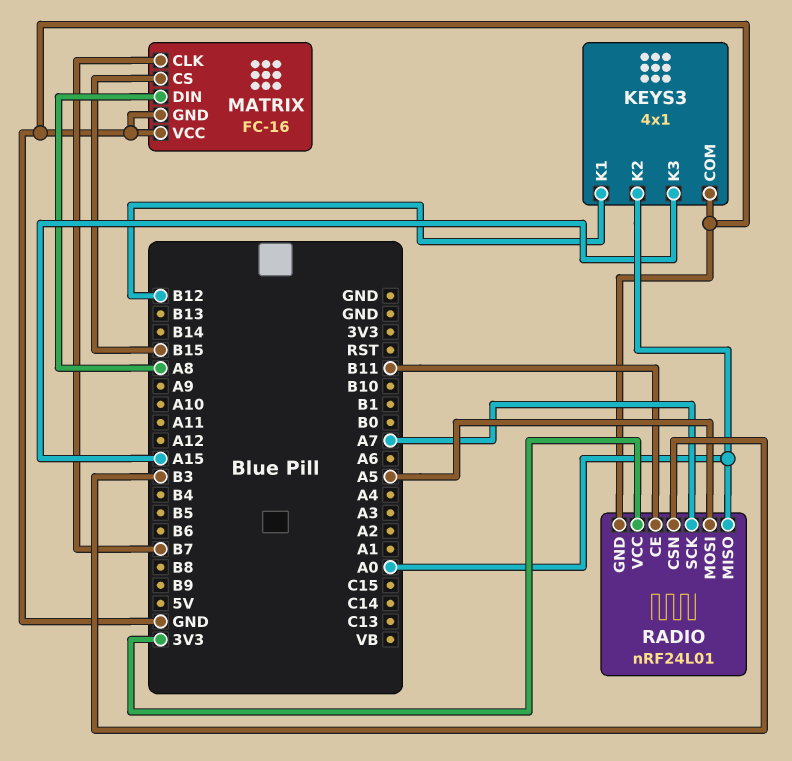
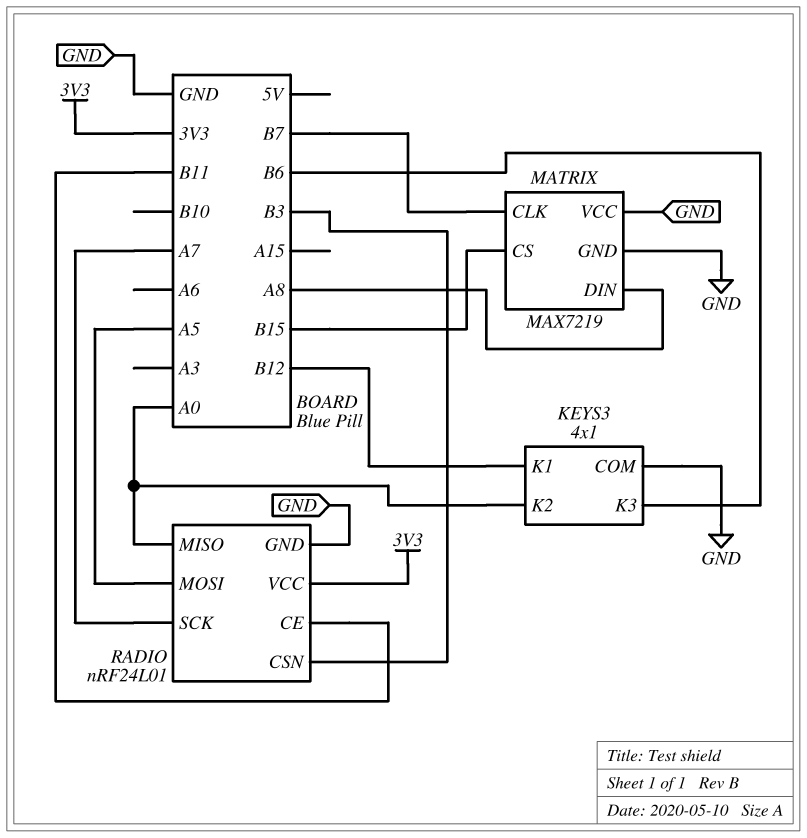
KEYS3 pin K3: A15 -> B6
MATRIX: FC-16 -> MAX7219

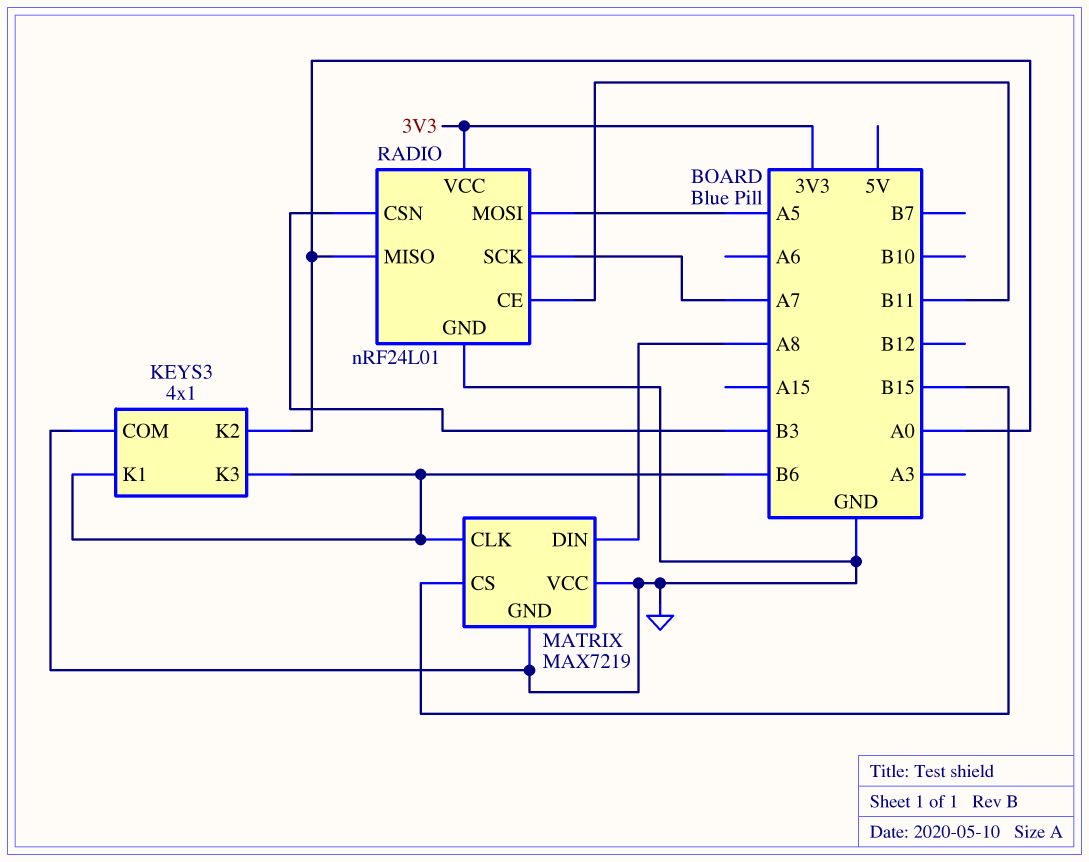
KEYS3 pin K1: B12 -> B6
MATRIX pin CLK: B7 -> B6

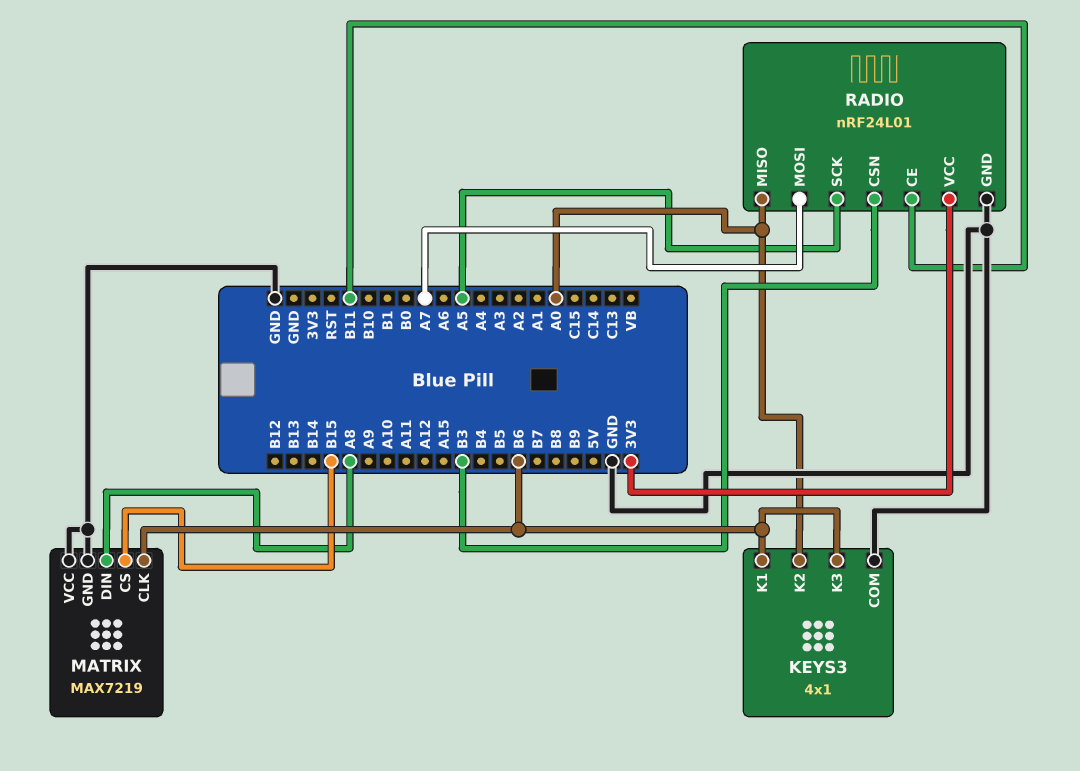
RADIO pin MOSI: A5 -> A7
RADIO pin SCK: A7 -> A5

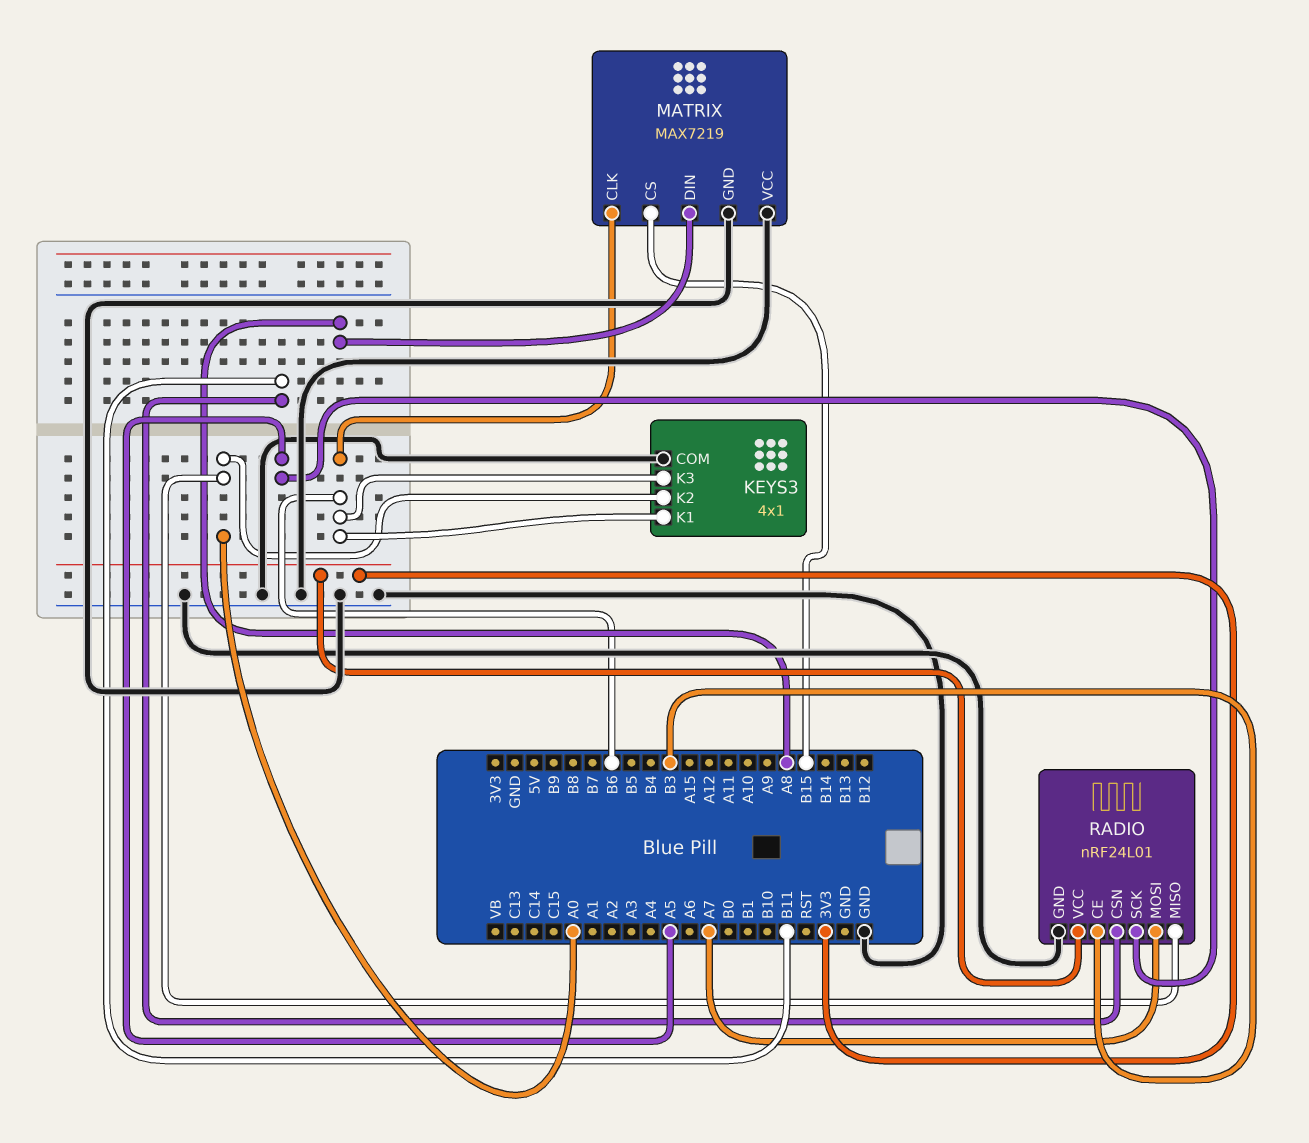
RADIO pin CE: B11 -> B3
RADIO pin CSN: B3 -> B11

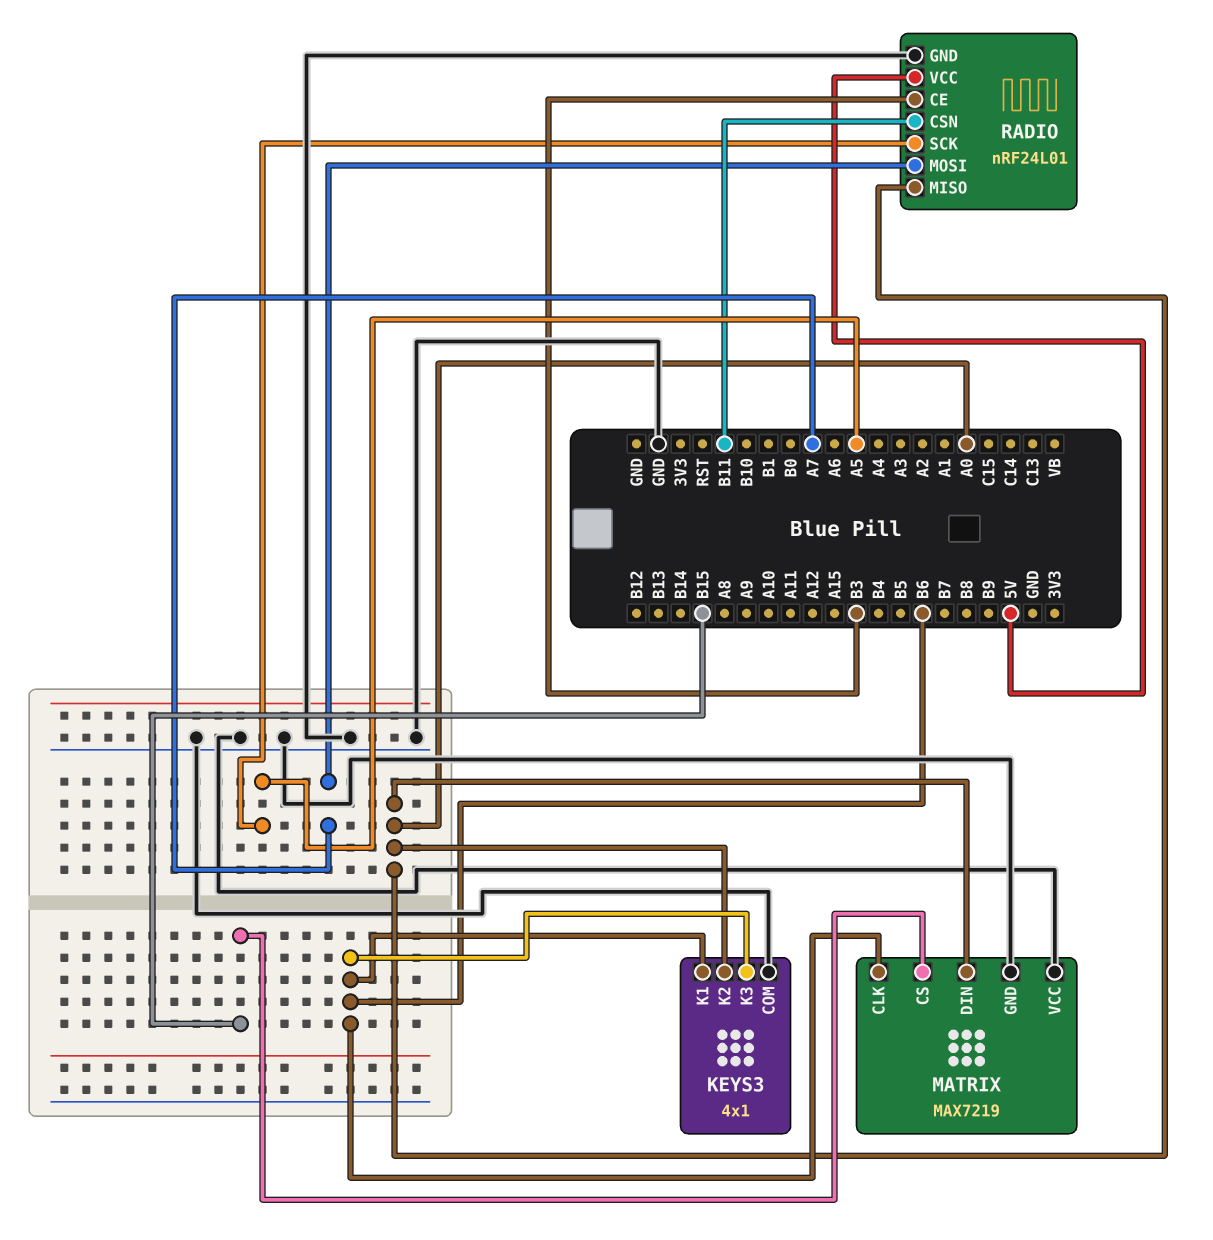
MATRIX pin DIN: A8 -> A0
RADIO pin VCC: 3V3 -> 5V

